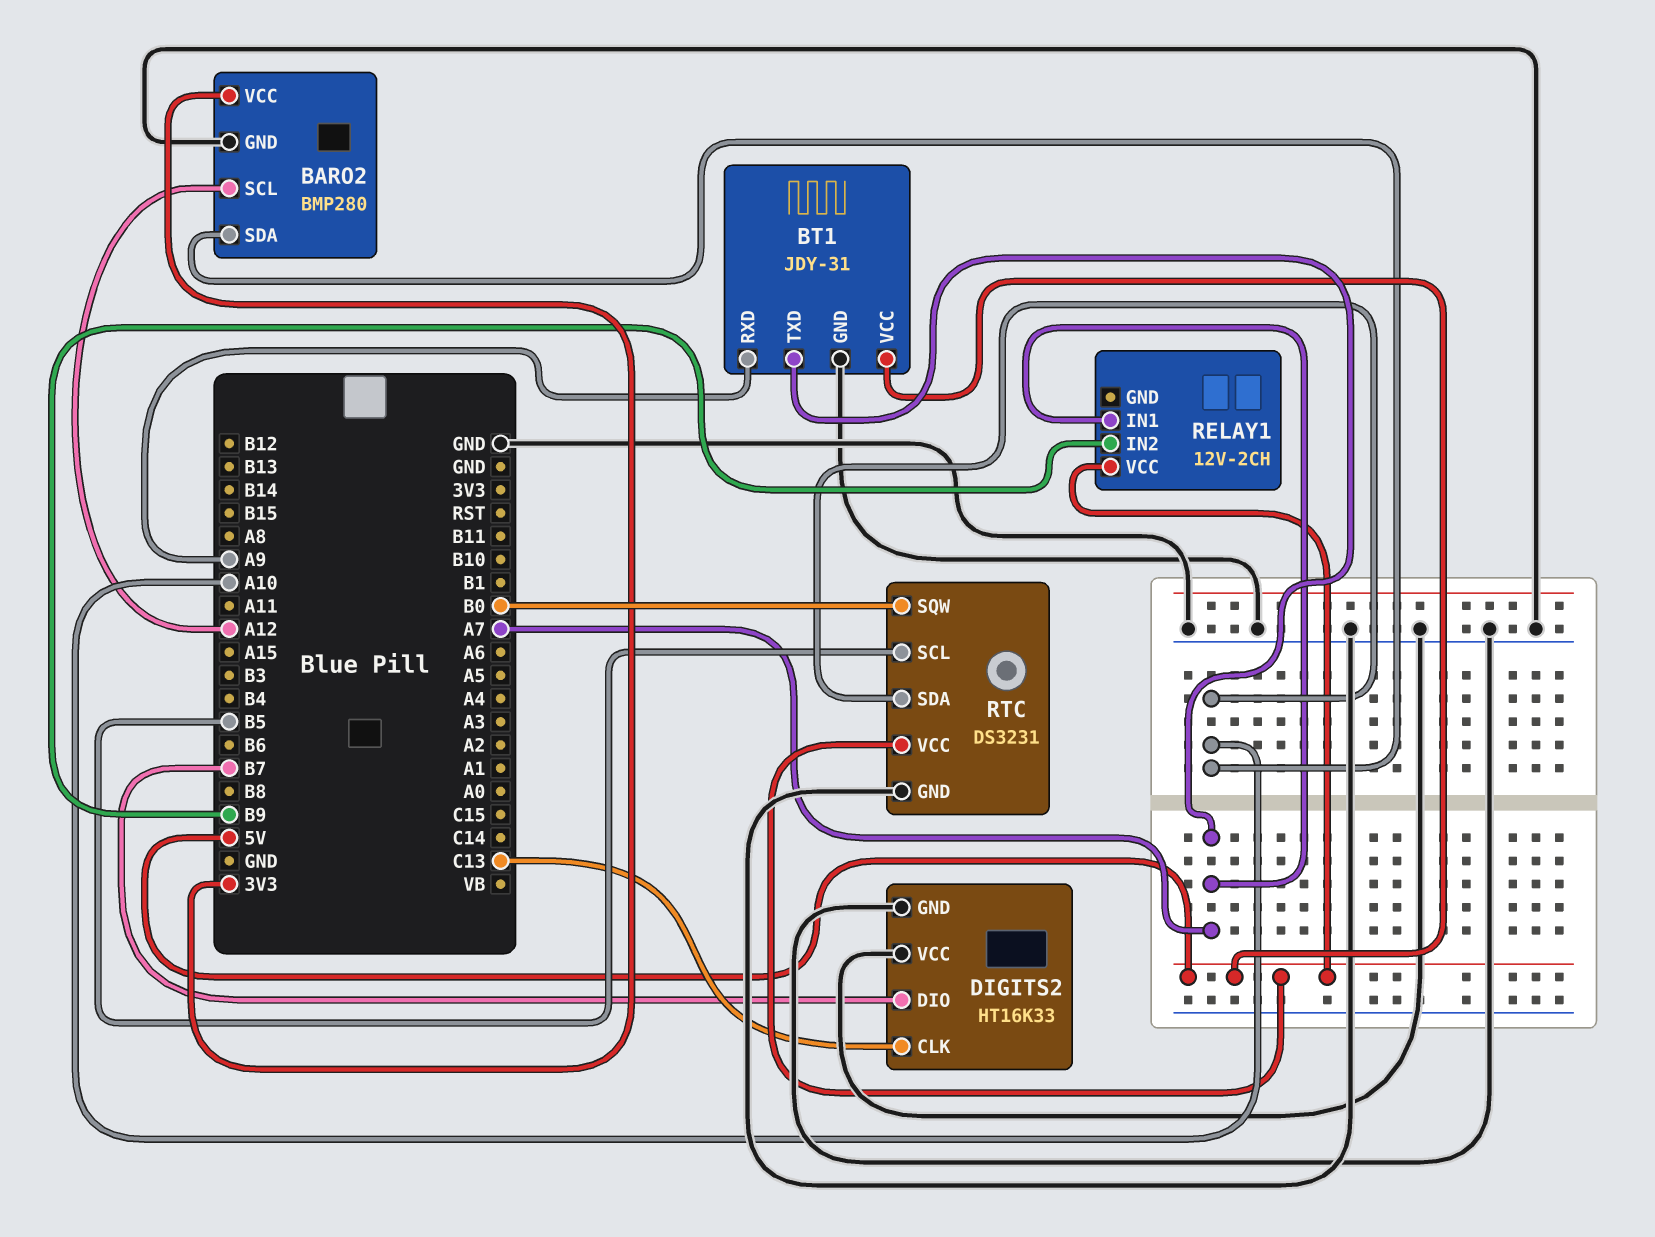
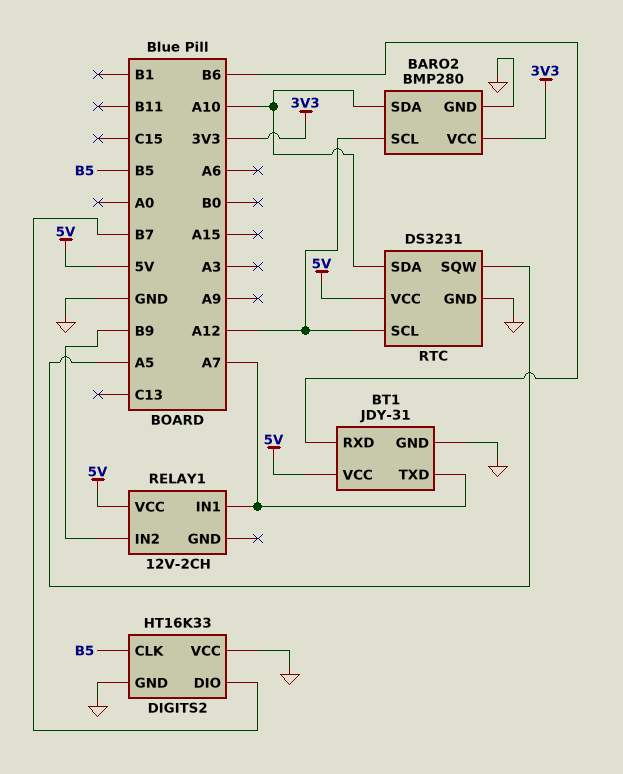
BT1 pin RXD: A9 -> B6
DIGITS2 pin CLK: C13 -> B5
RTC pin SCL: B5 -> A12
RTC pin SQW: B0 -> A5

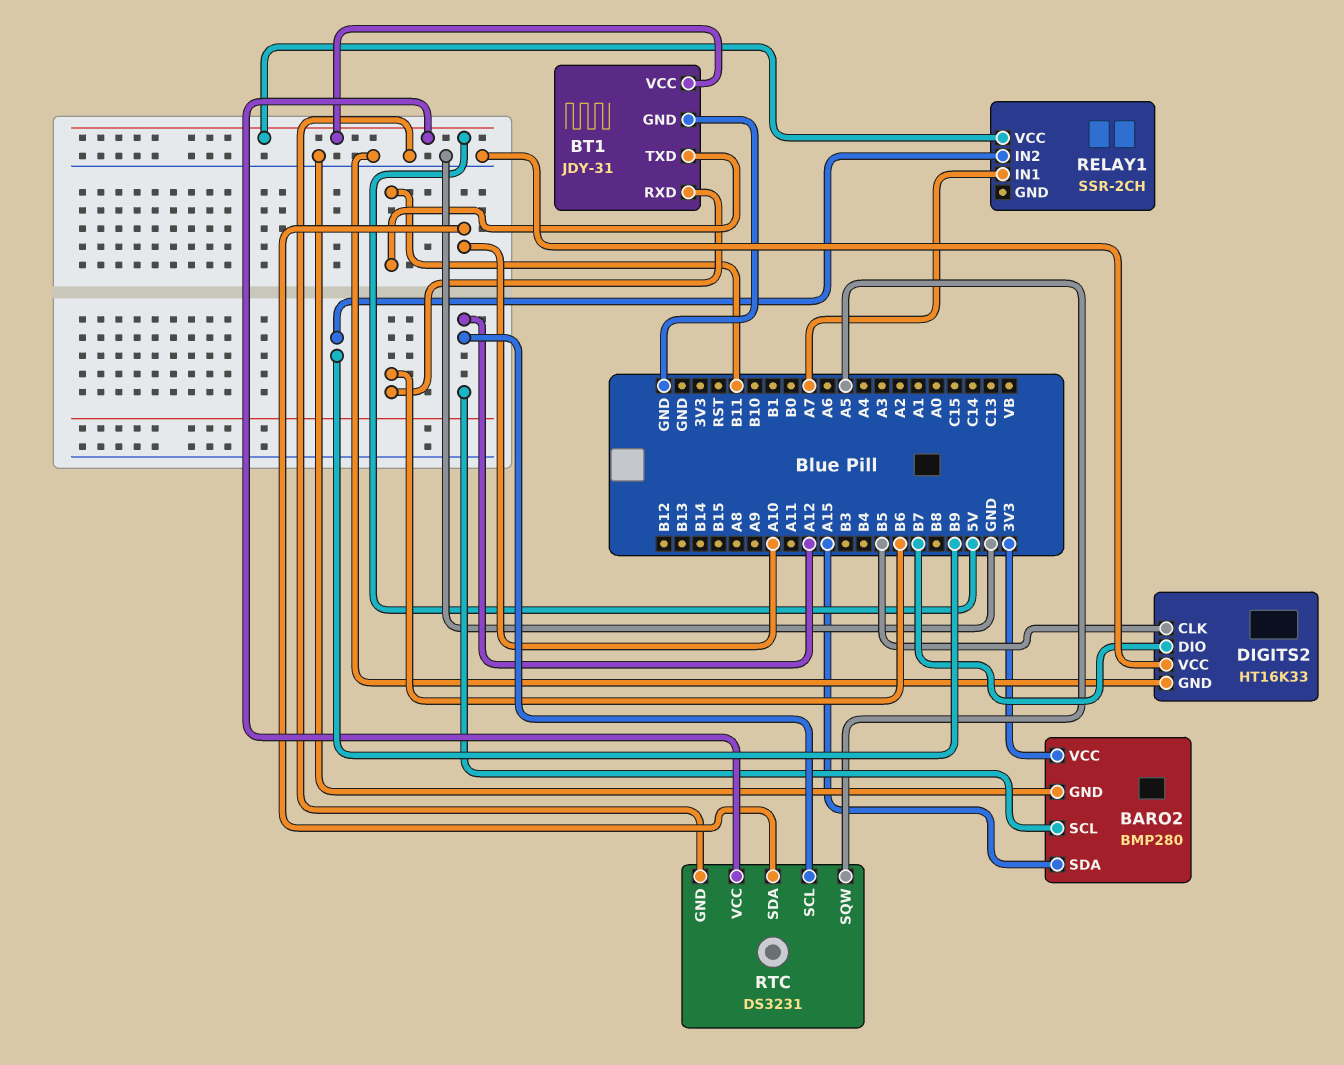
BARO2 pin SDA: A10 -> A15
BT1 pin TXD: A7 -> B11
RELAY1: 12V-2CH -> SSR-2CH

